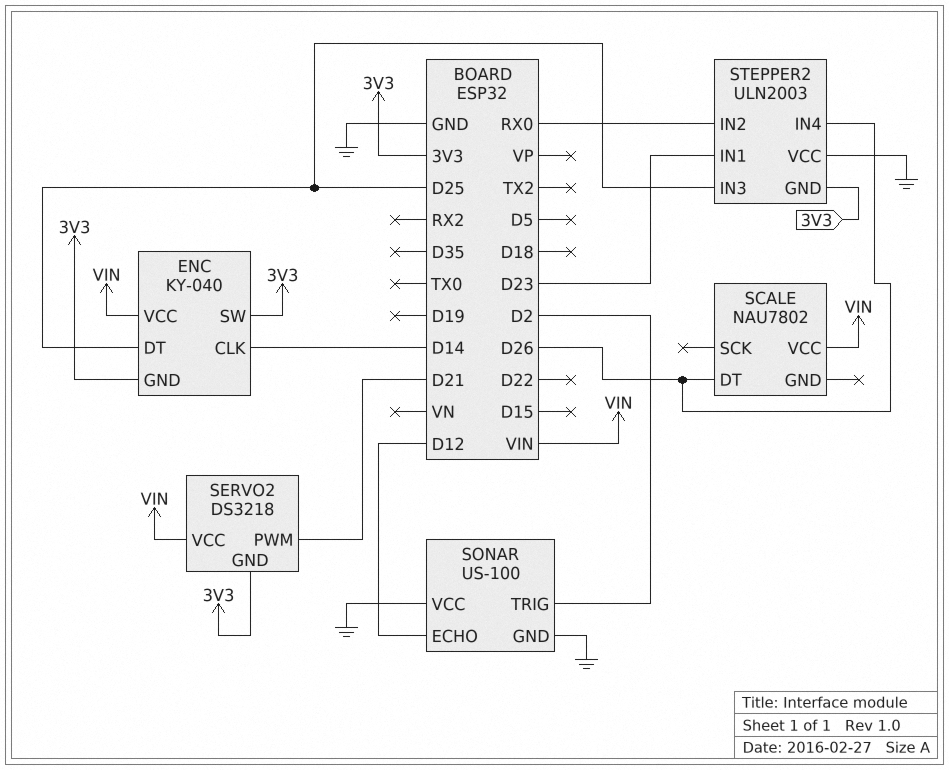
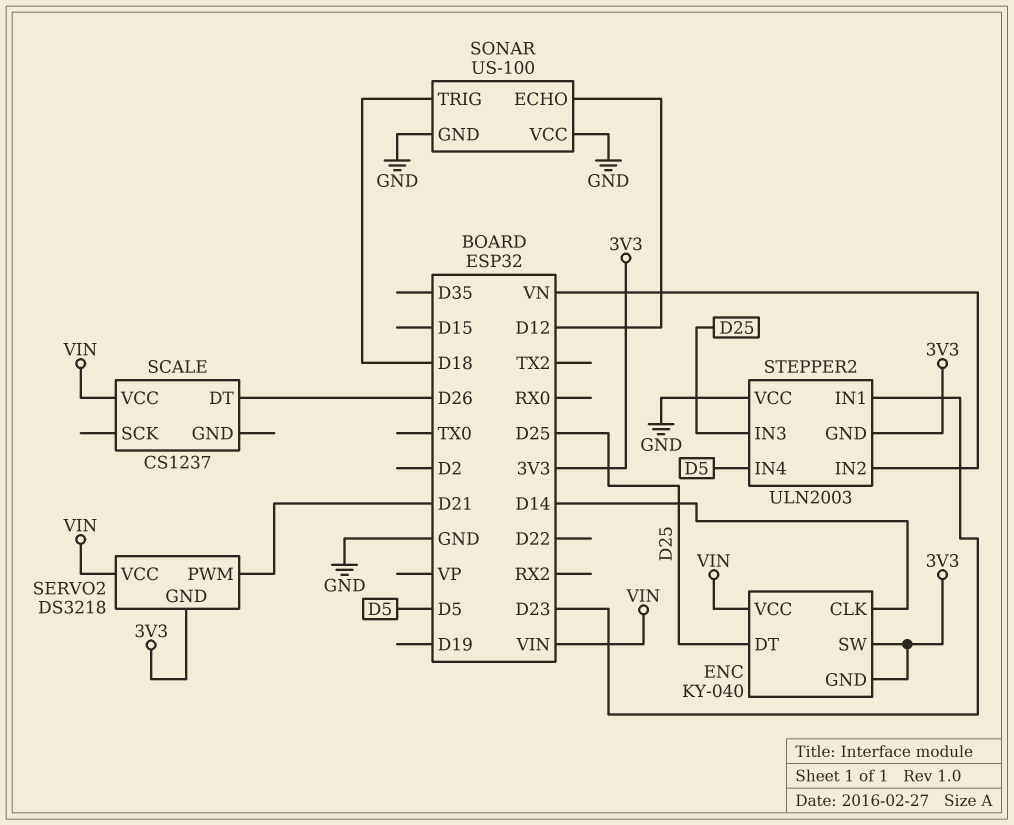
SCALE: NAU7802 -> CS1237
SONAR pin TRIG: D2 -> D18
STEPPER2 pin IN2: RX0 -> VN
STEPPER2 pin IN4: D26 -> D5

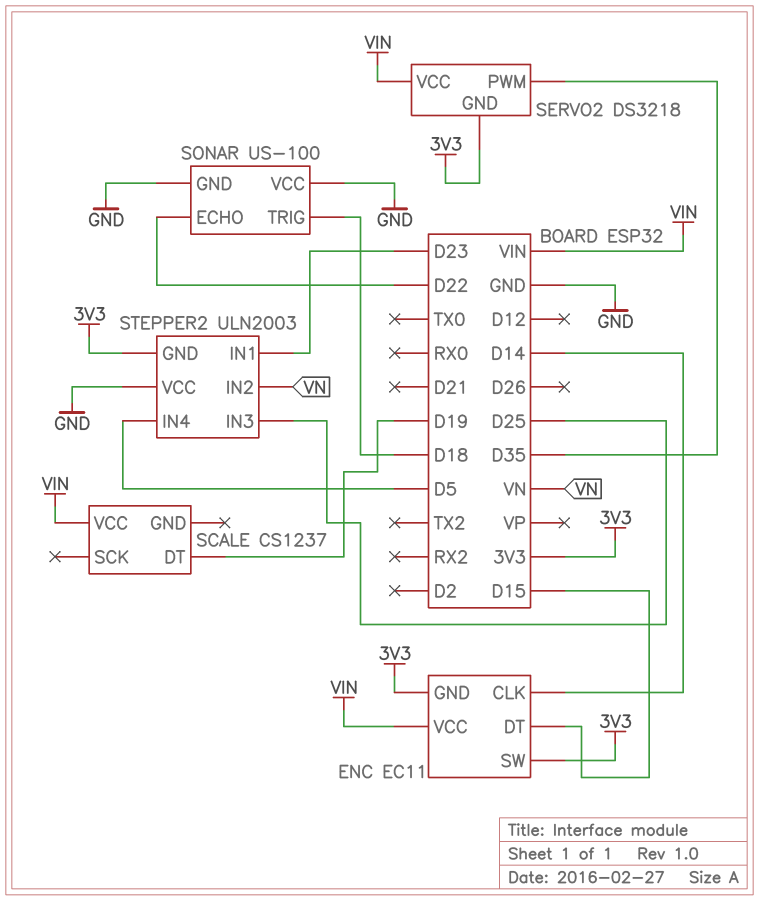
ENC: KY-040 -> EC11
ENC pin DT: D25 -> D15
SCALE pin DT: D26 -> D19
SERVO2 pin PWM: D21 -> D35
SONAR pin ECHO: D12 -> D22

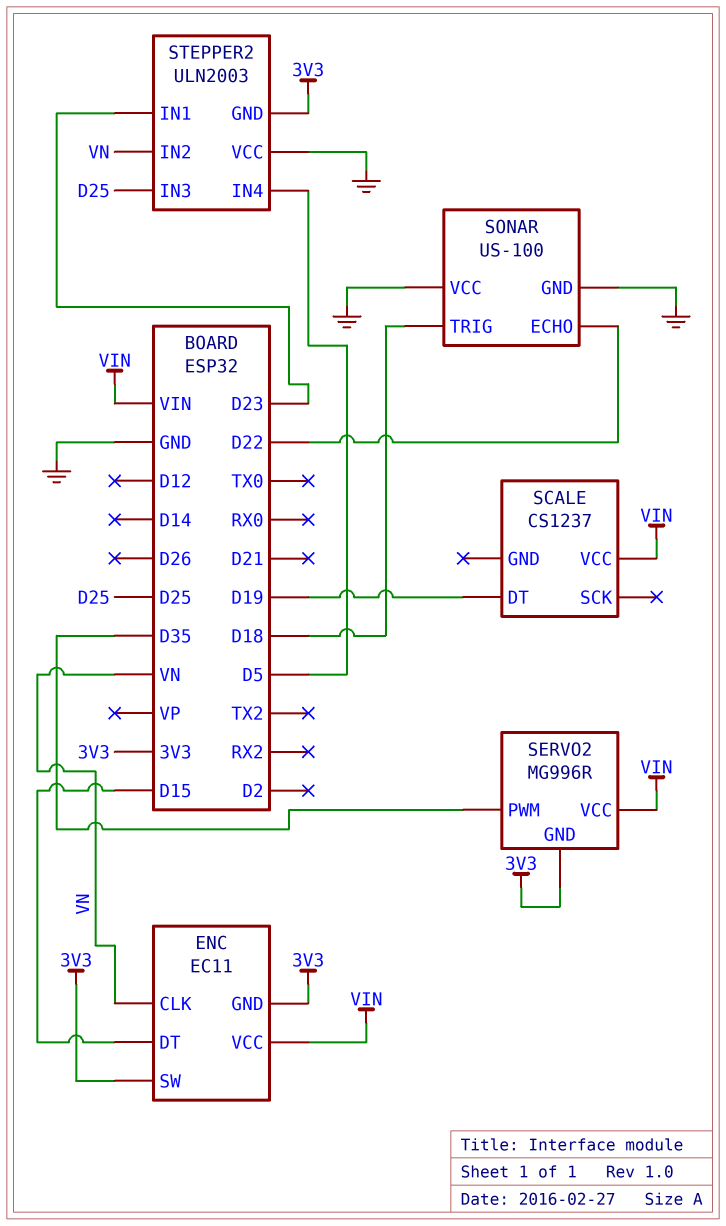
ENC pin CLK: D14 -> VN
SERVO2: DS3218 -> MG996R

